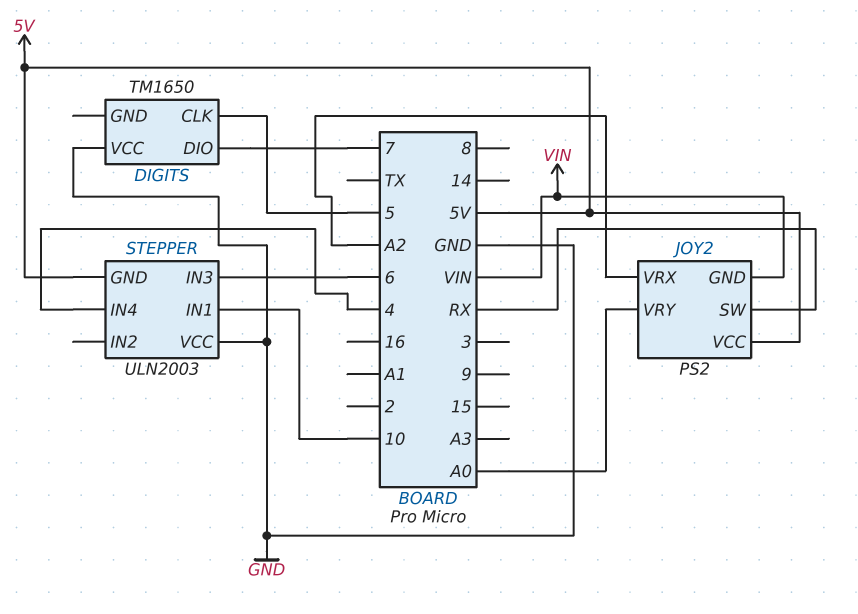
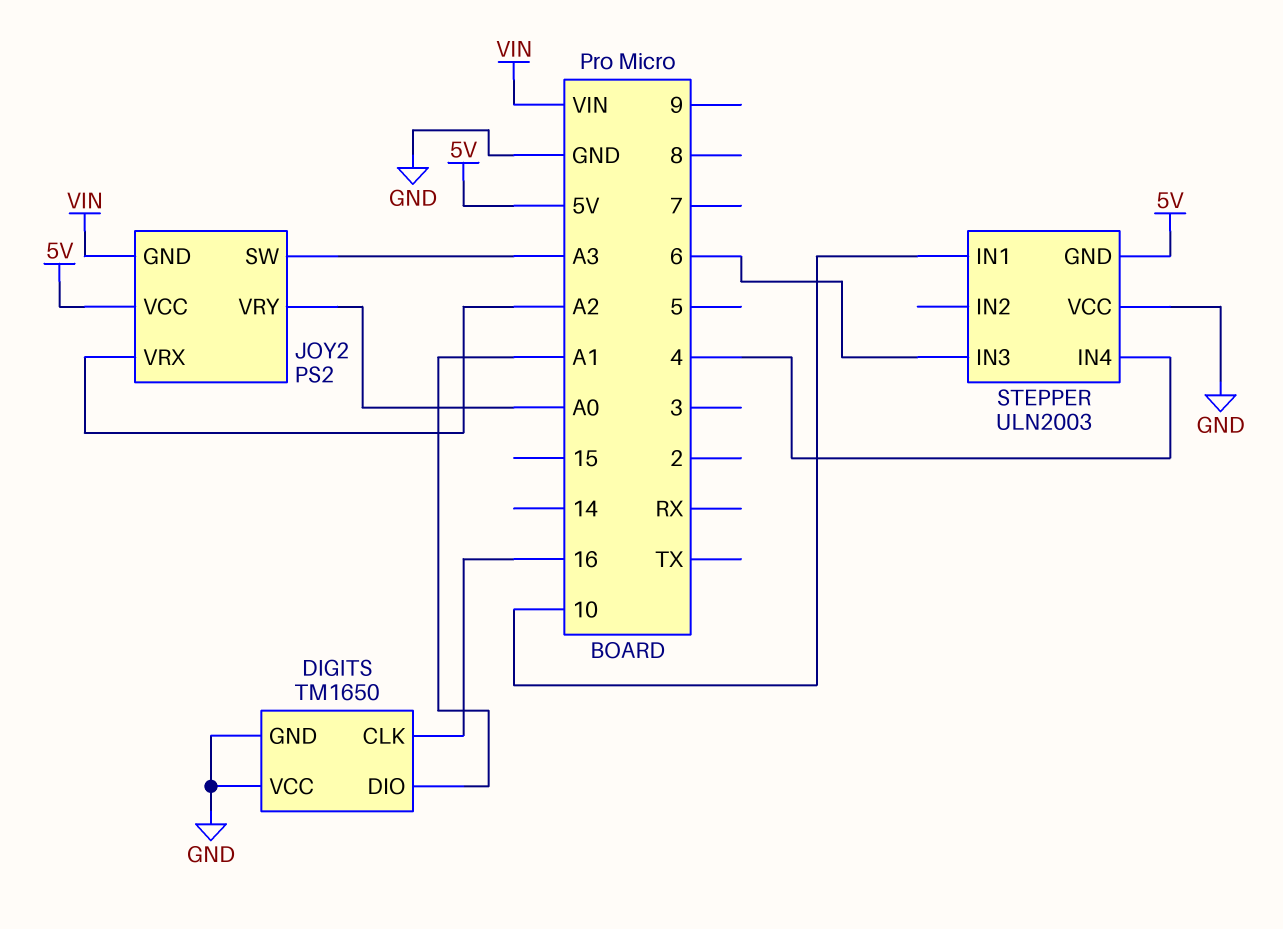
DIGITS pin CLK: 5 -> 16
DIGITS pin DIO: 7 -> A1
DIGITS pin GND: none -> GND
JOY2 pin SW: RX -> A3

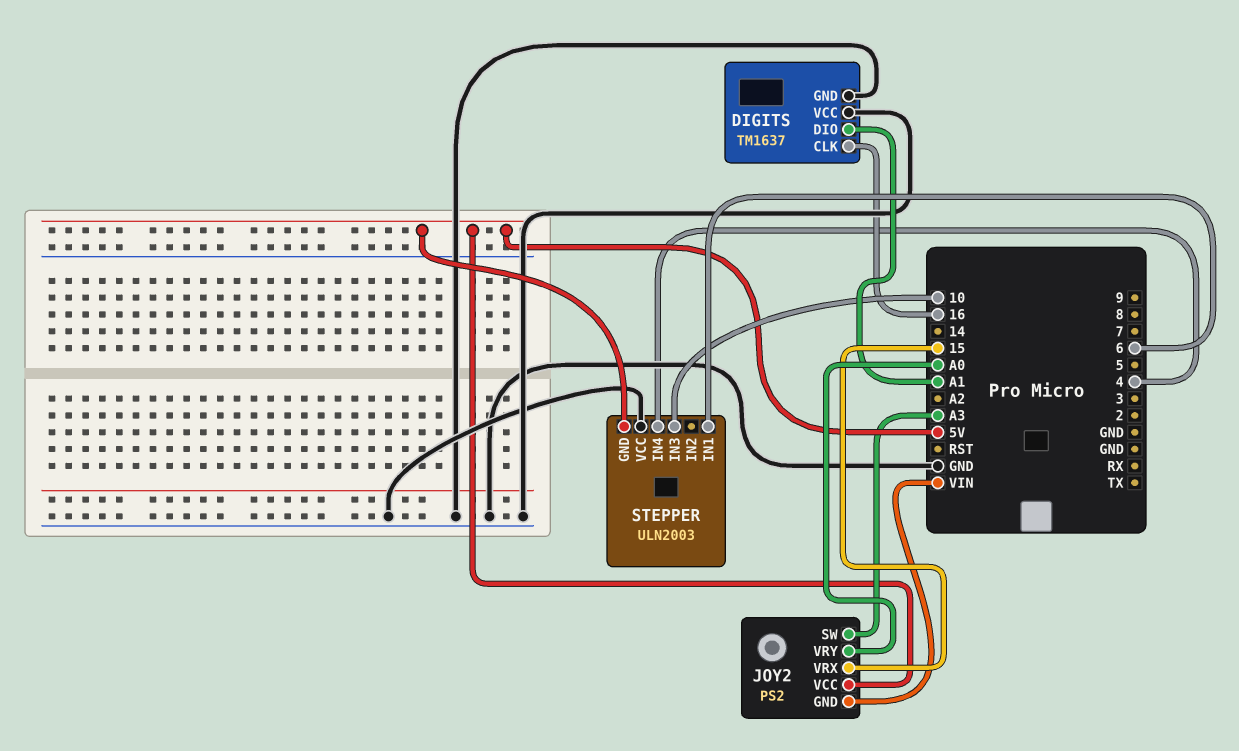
DIGITS: TM1650 -> TM1637
JOY2 pin VRX: A2 -> 15
STEPPER pin IN1: 10 -> 6
STEPPER pin IN3: 6 -> 10

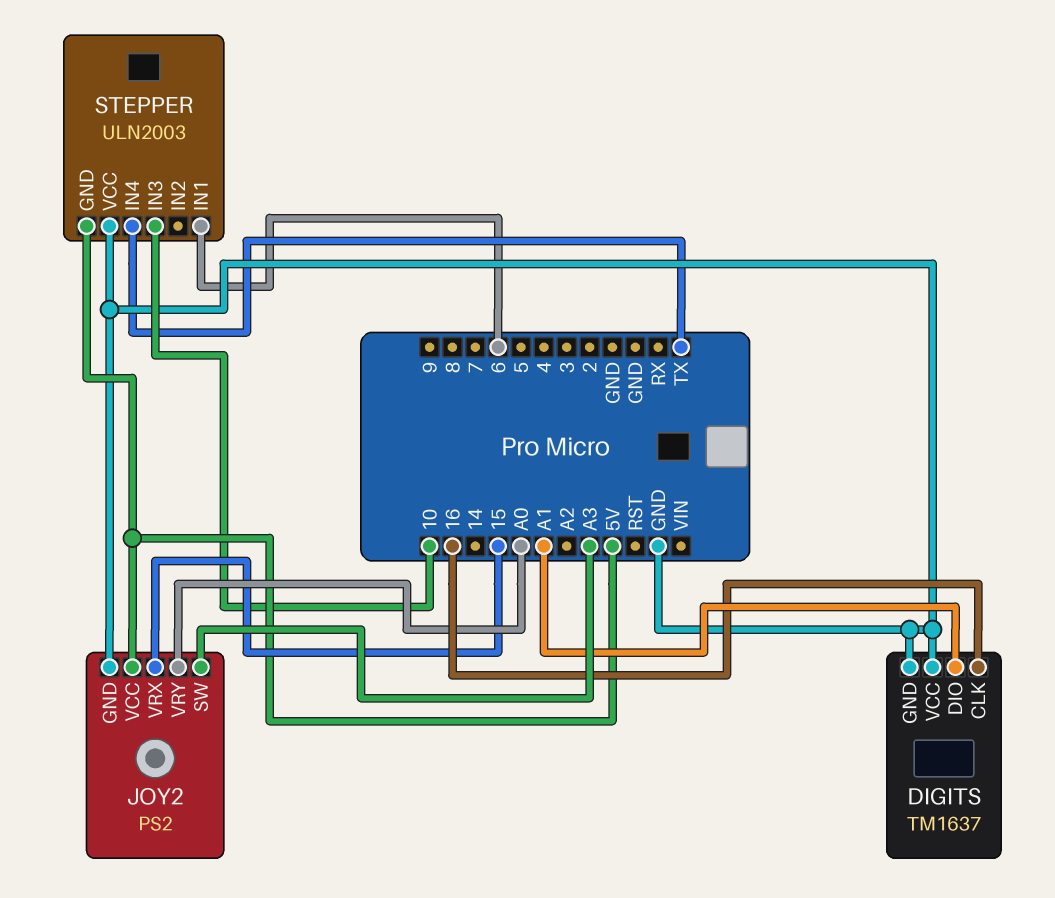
JOY2 pin GND: VIN -> GND
STEPPER pin IN4: 4 -> TX

